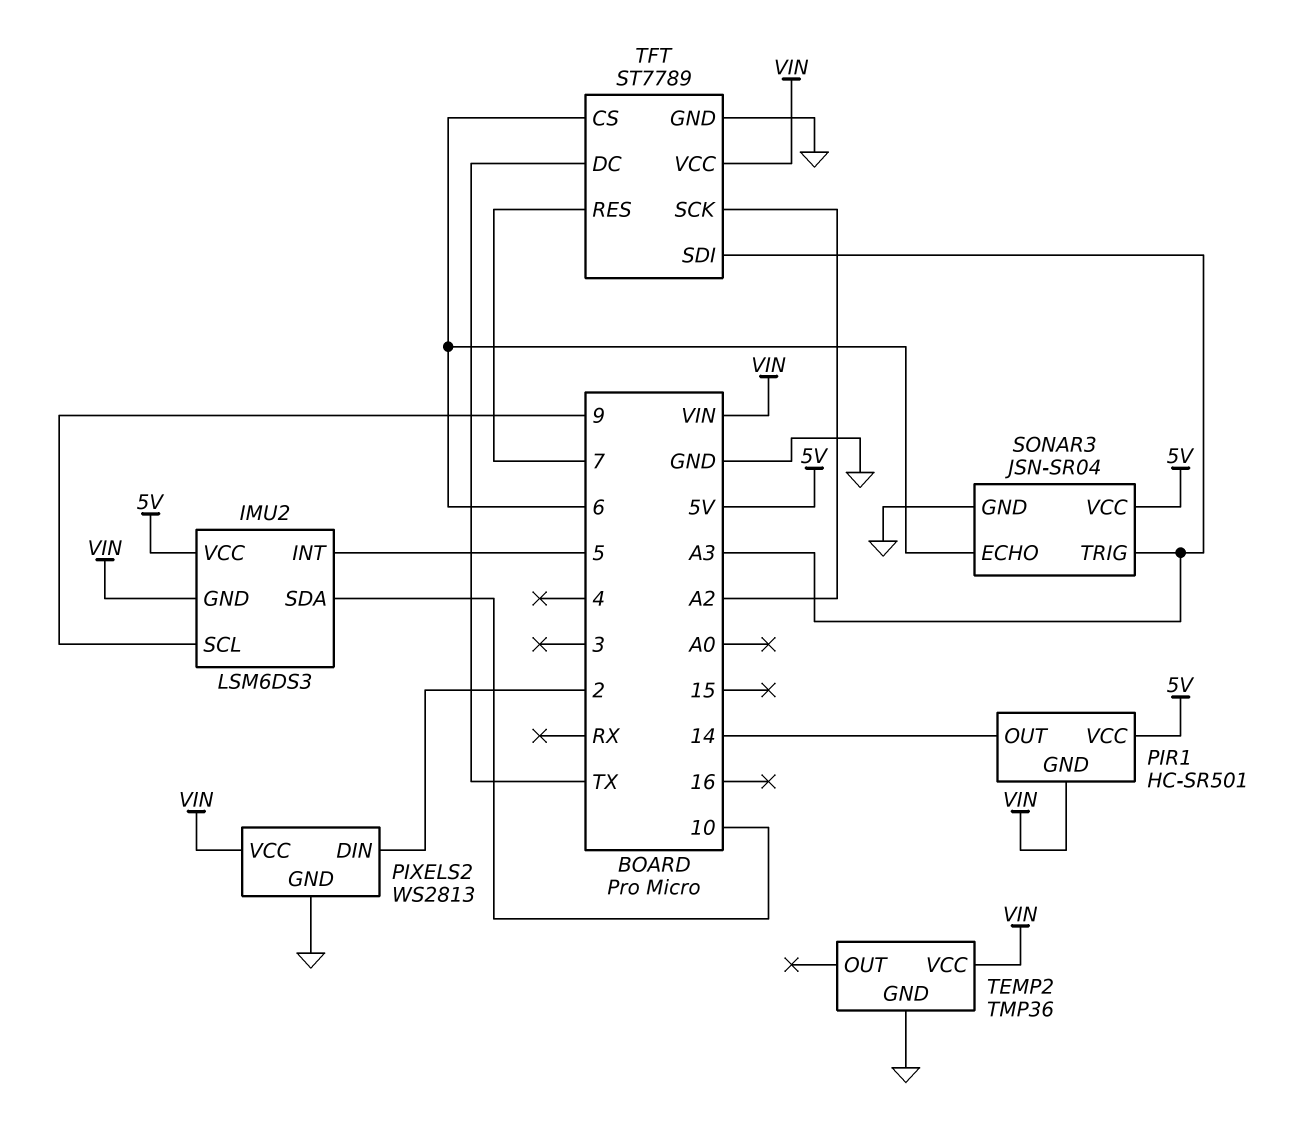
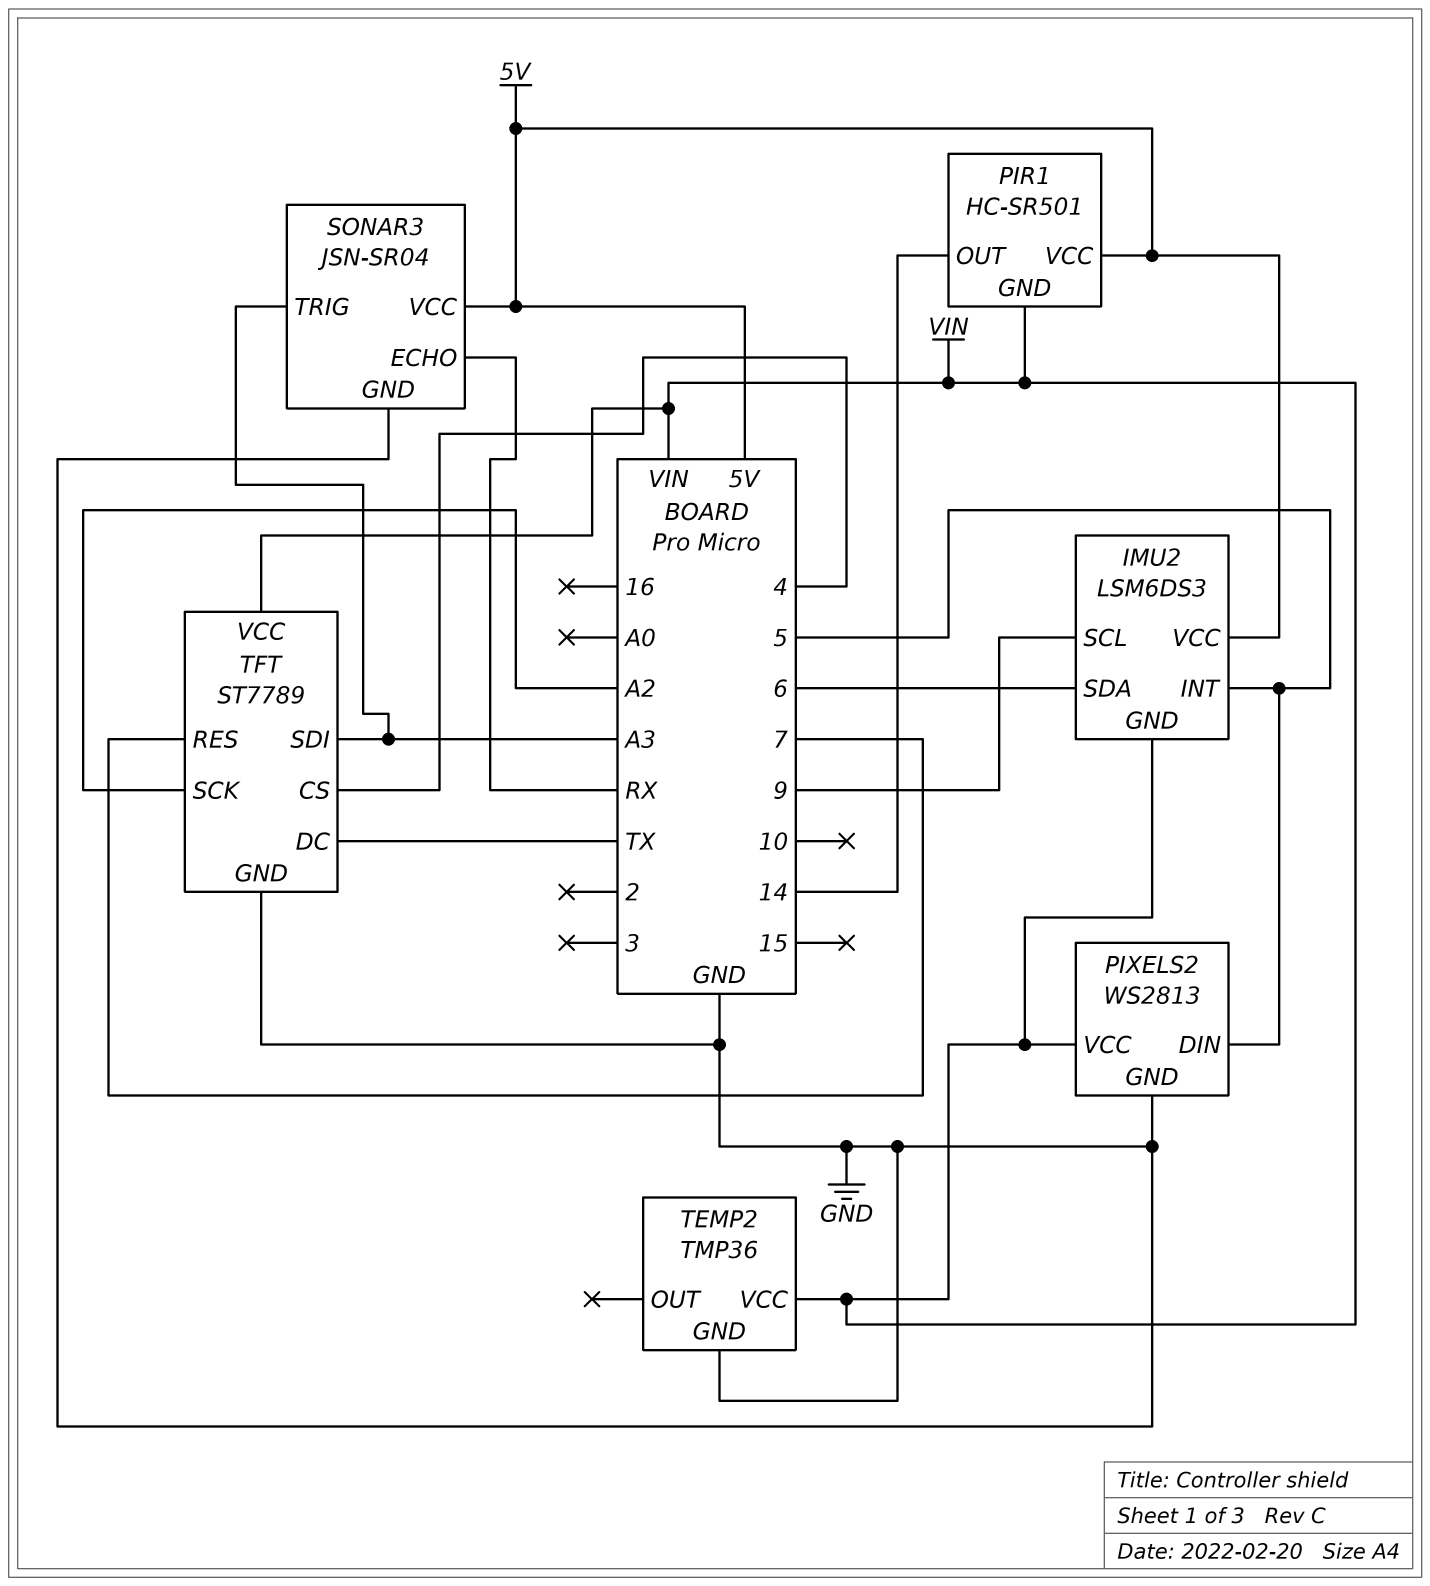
IMU2 pin SDA: 10 -> 6
PIXELS2 pin DIN: 2 -> 5
SONAR3 pin ECHO: 6 -> RX
TFT pin CS: 6 -> 4

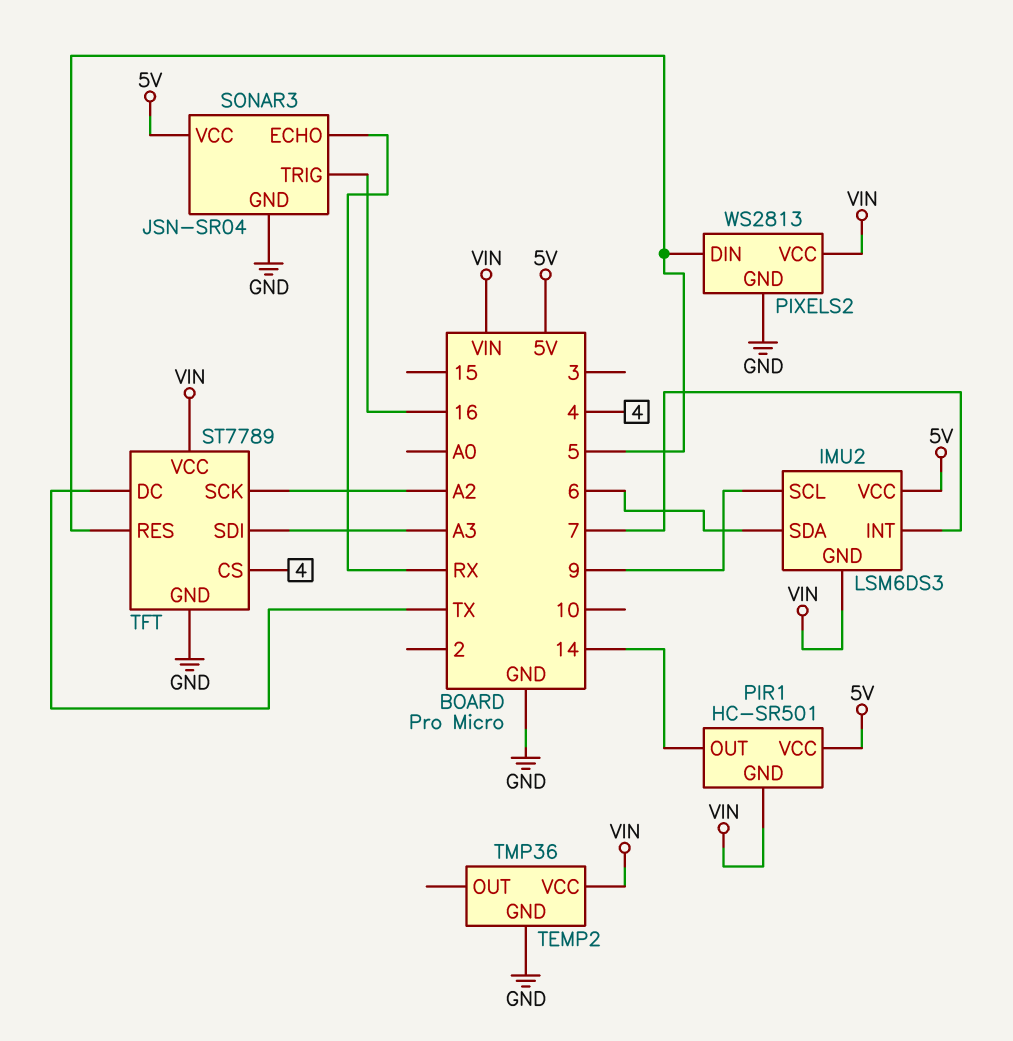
IMU2 pin INT: 5 -> 7
SONAR3 pin TRIG: A3 -> 16
TFT pin RES: 7 -> 5

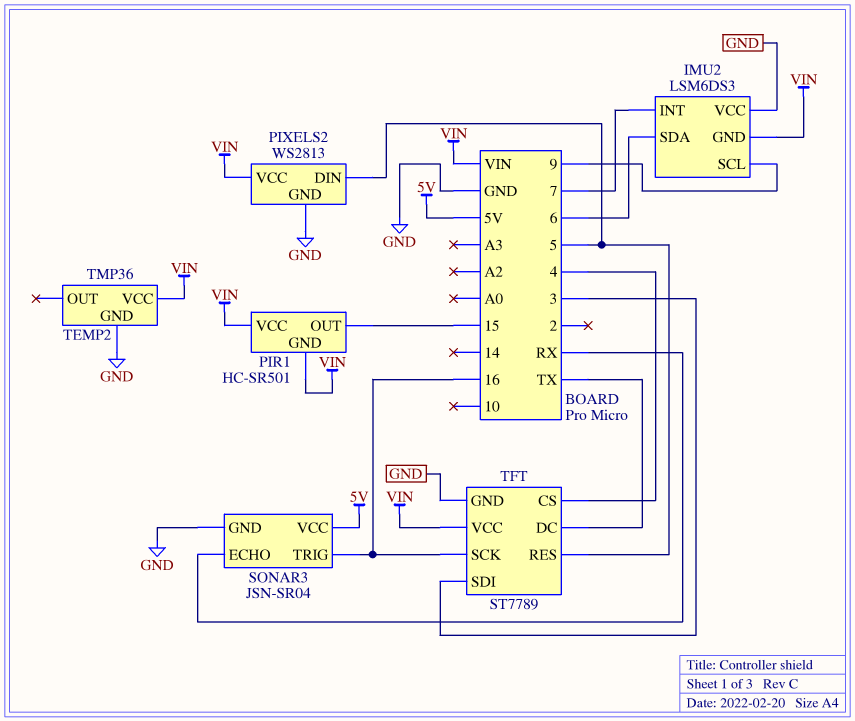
IMU2 pin VCC: 5V -> GND
PIR1 pin OUT: 14 -> 15
PIR1 pin VCC: 5V -> VIN
TFT pin SCK: A2 -> 16
TFT pin SDI: A3 -> 3

